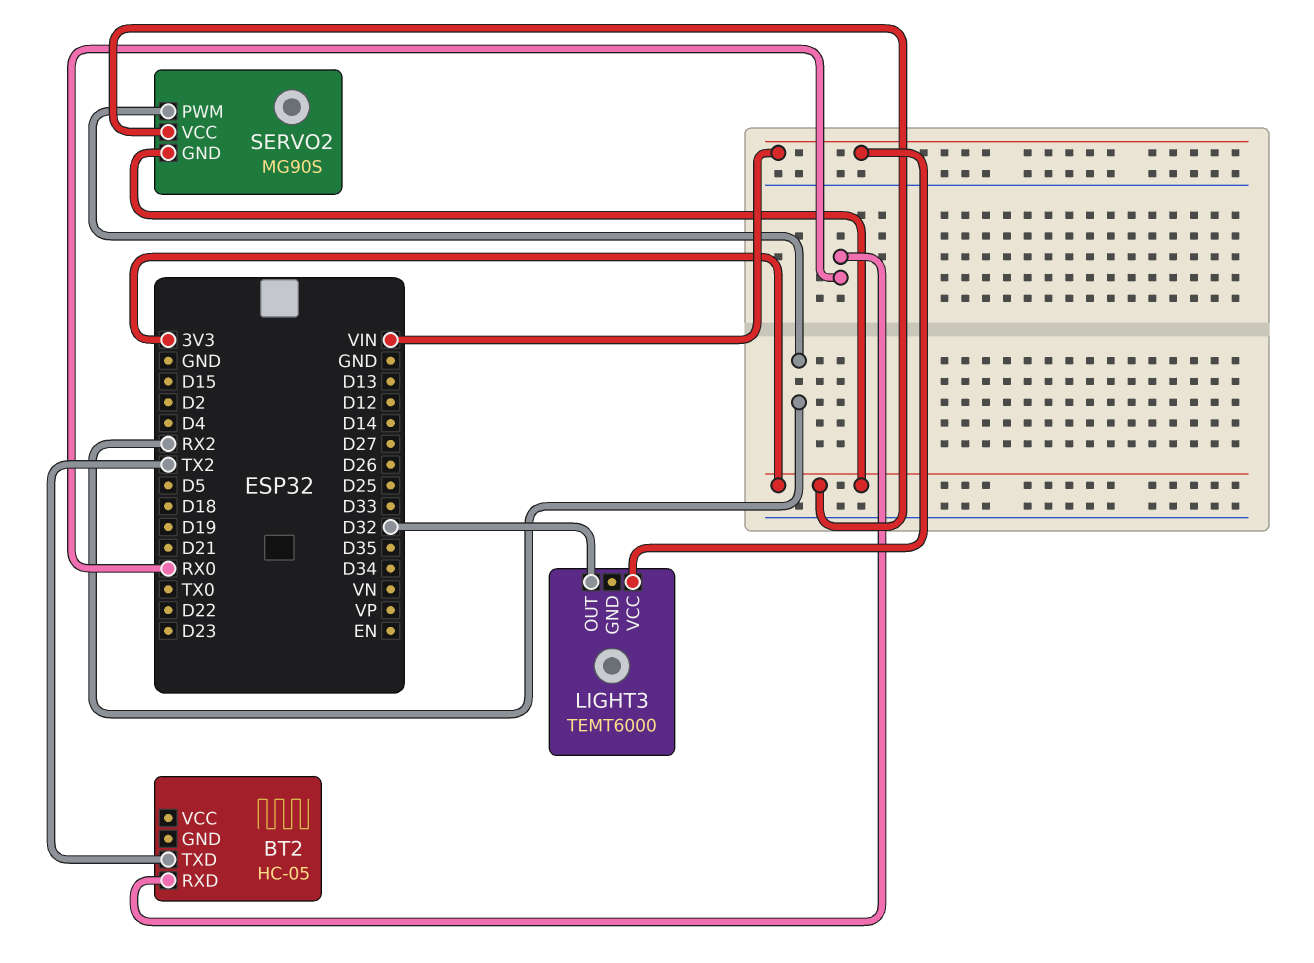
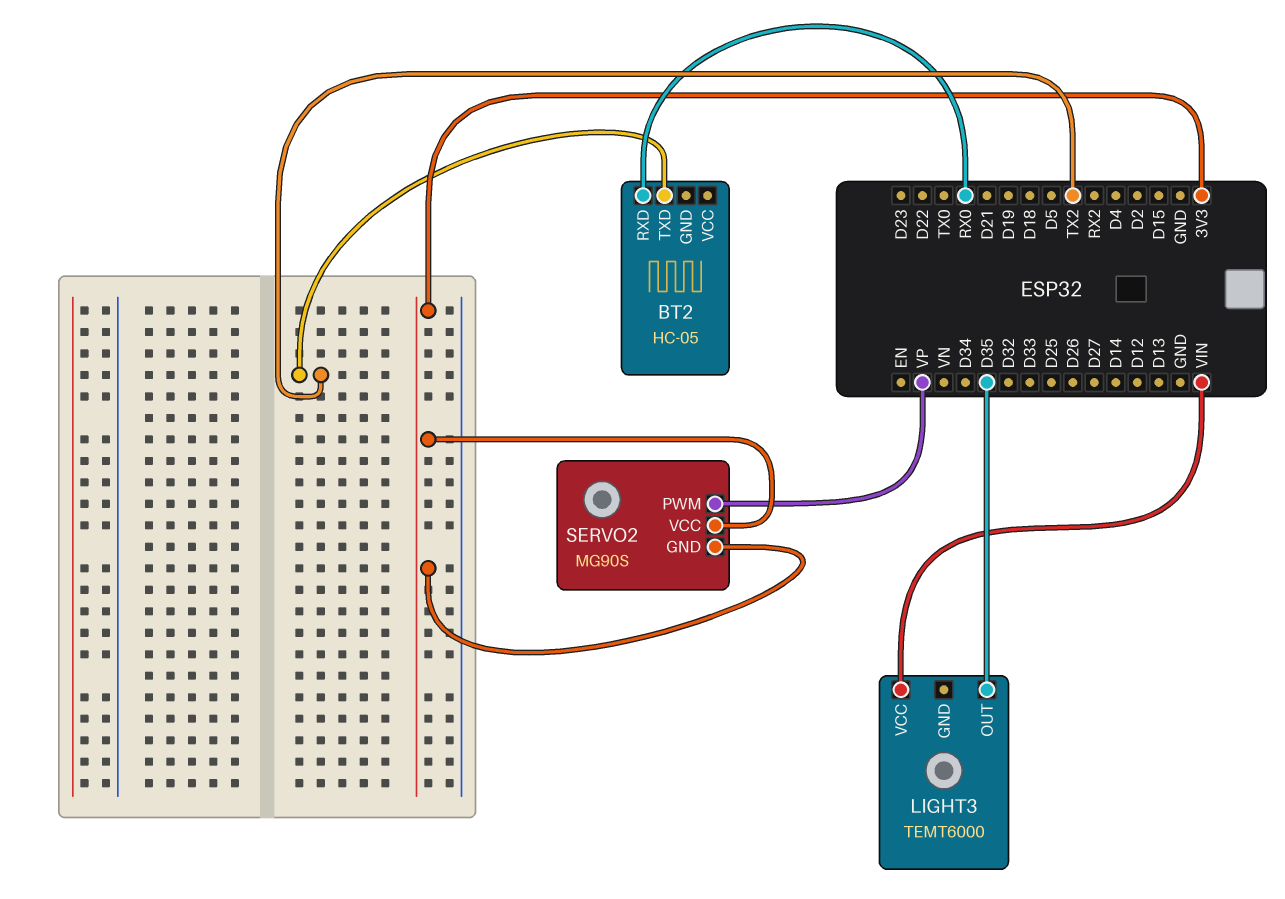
LIGHT3 pin OUT: D32 -> D35
SERVO2 pin PWM: RX2 -> VP

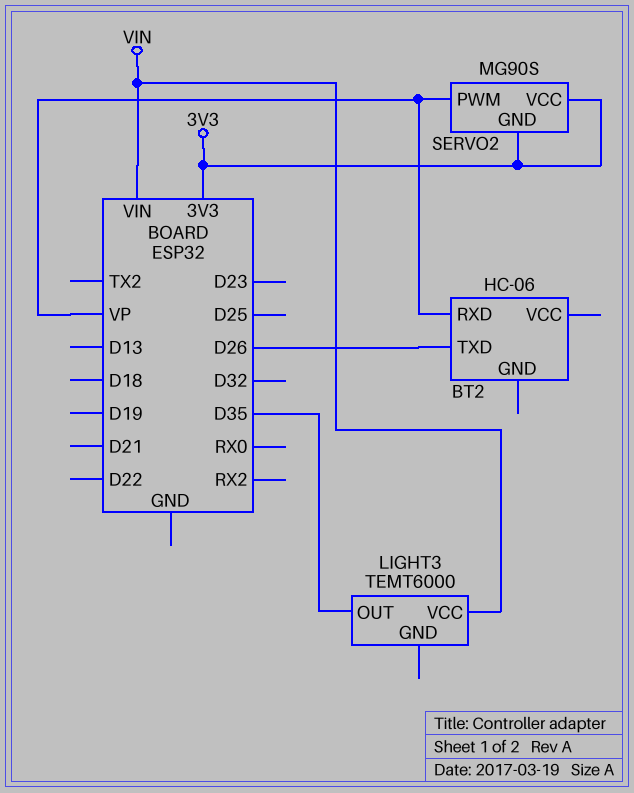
BT2: HC-05 -> HC-06
BT2 pin RXD: RX0 -> VP
BT2 pin TXD: TX2 -> D26

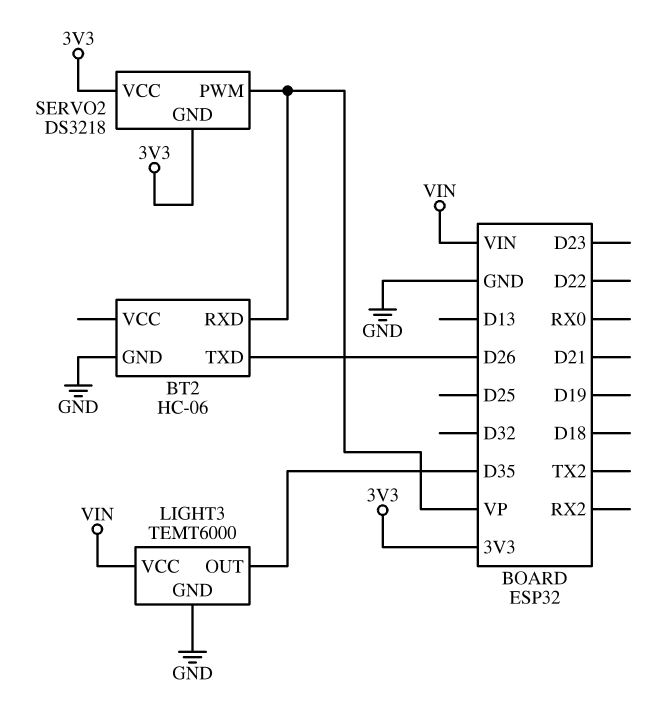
BT2 pin GND: none -> GND
LIGHT3 pin GND: none -> GND
SERVO2: MG90S -> DS3218

